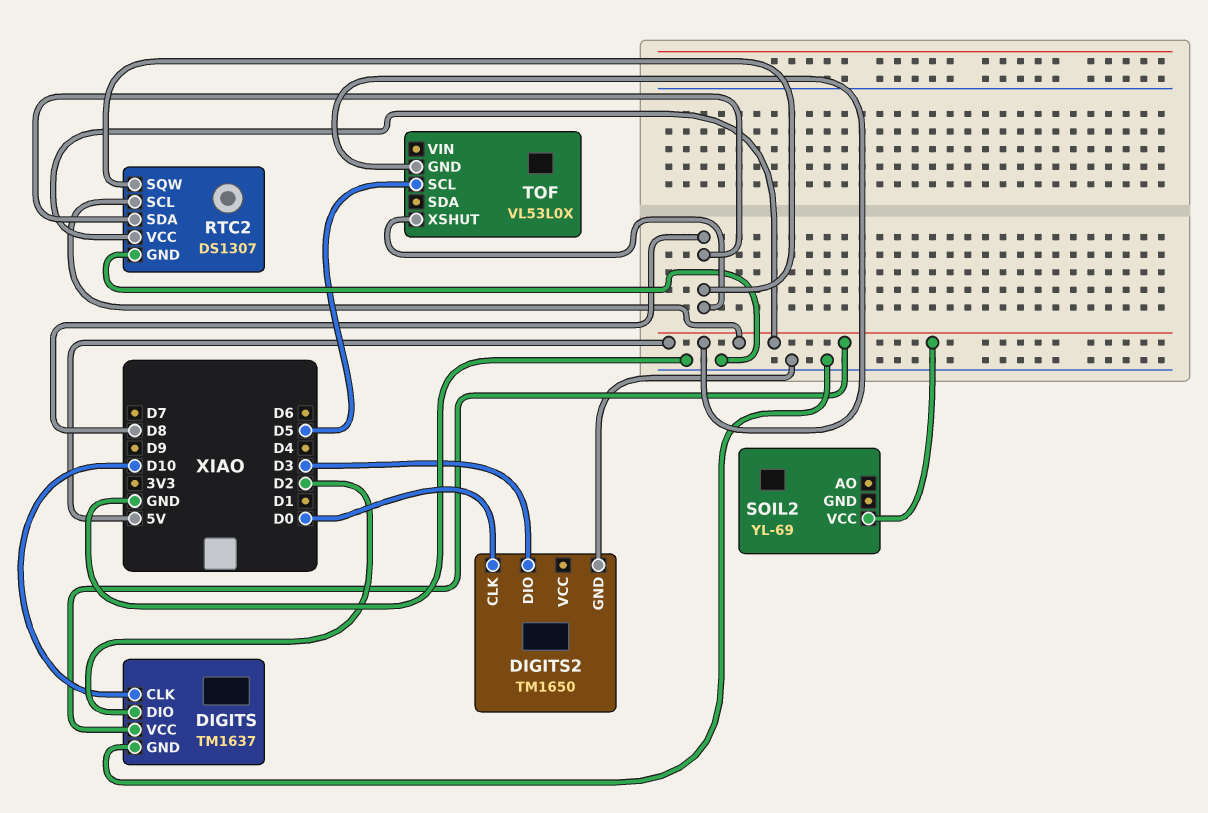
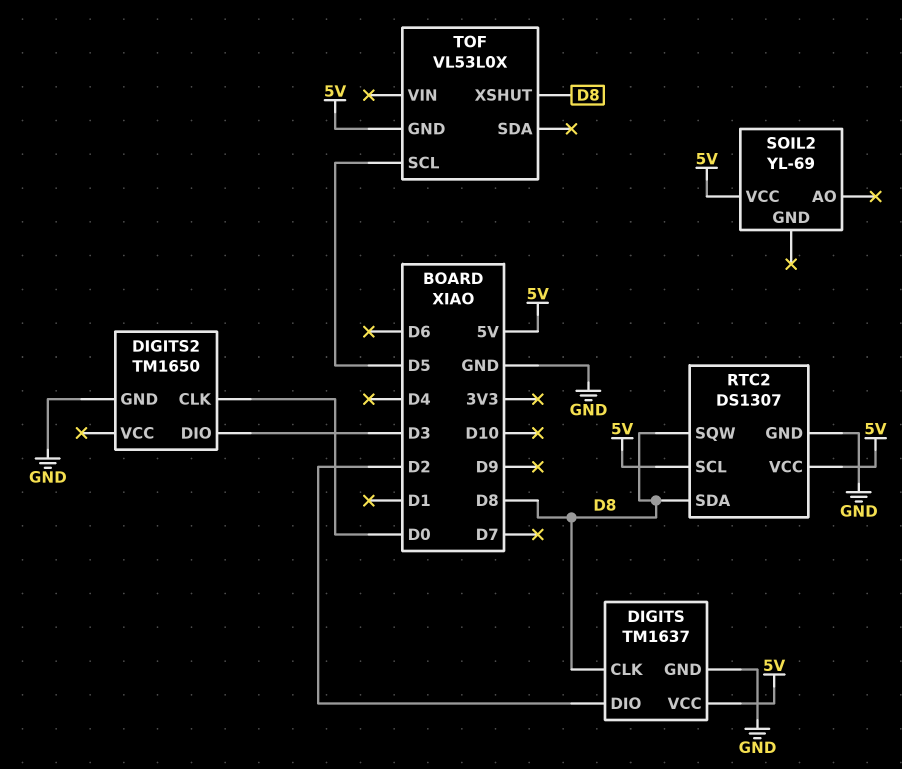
DIGITS pin CLK: D10 -> D8

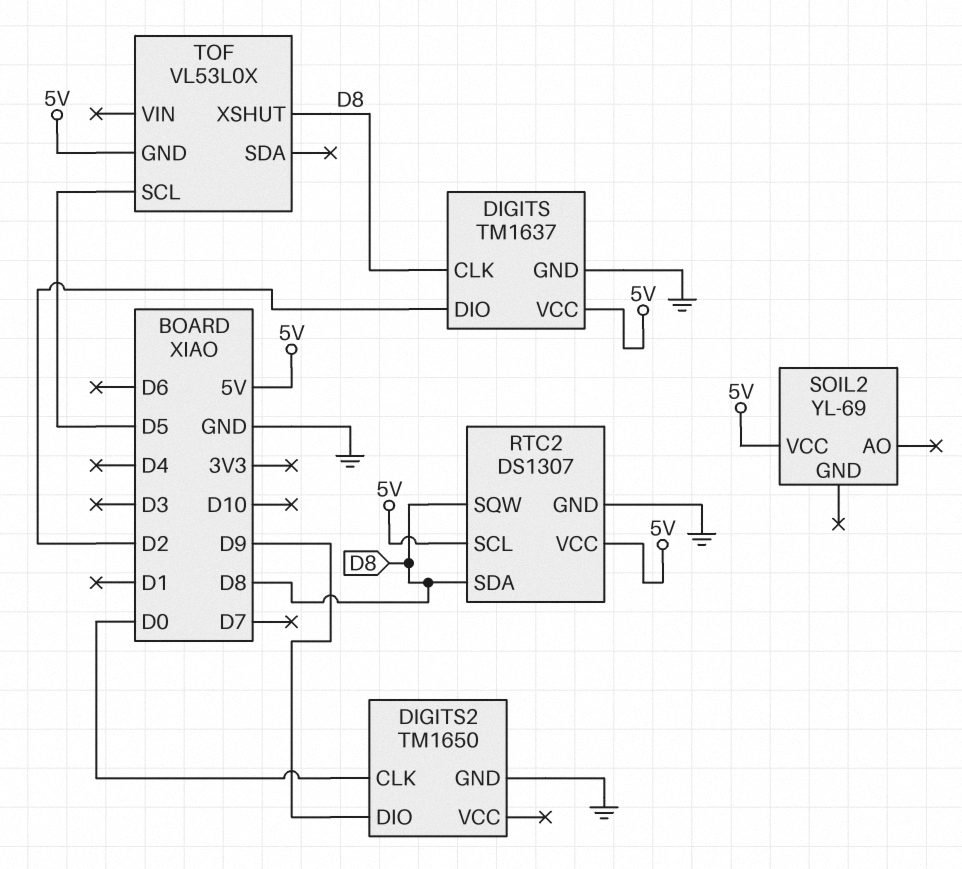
DIGITS2 pin DIO: D3 -> D9

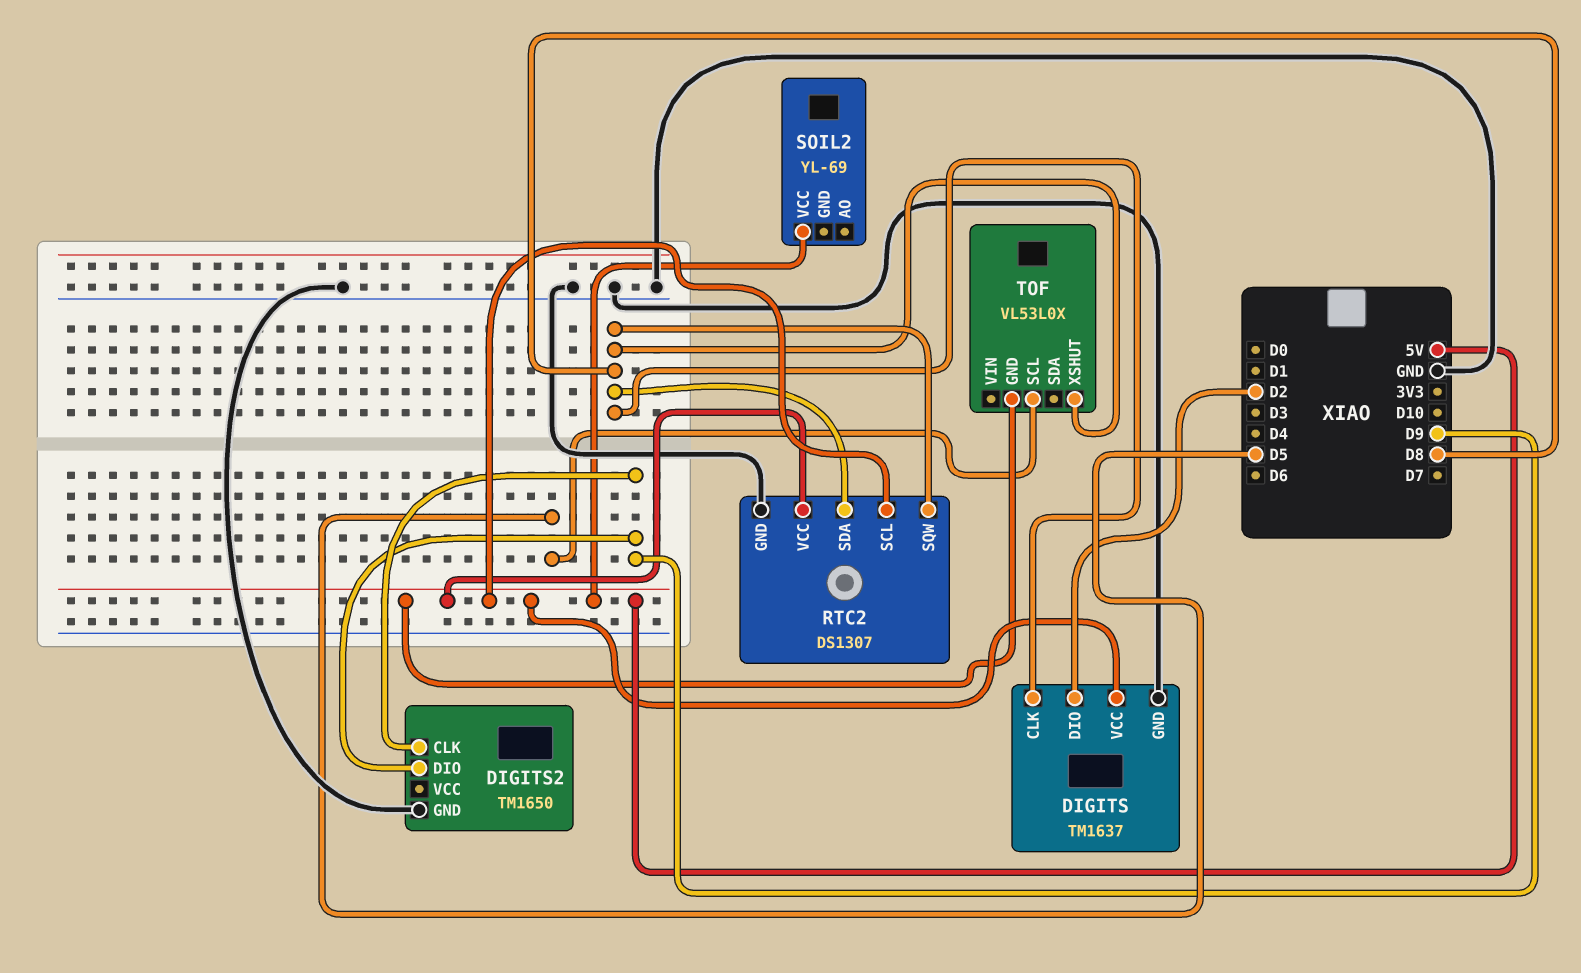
DIGITS2 pin CLK: D0 -> D9

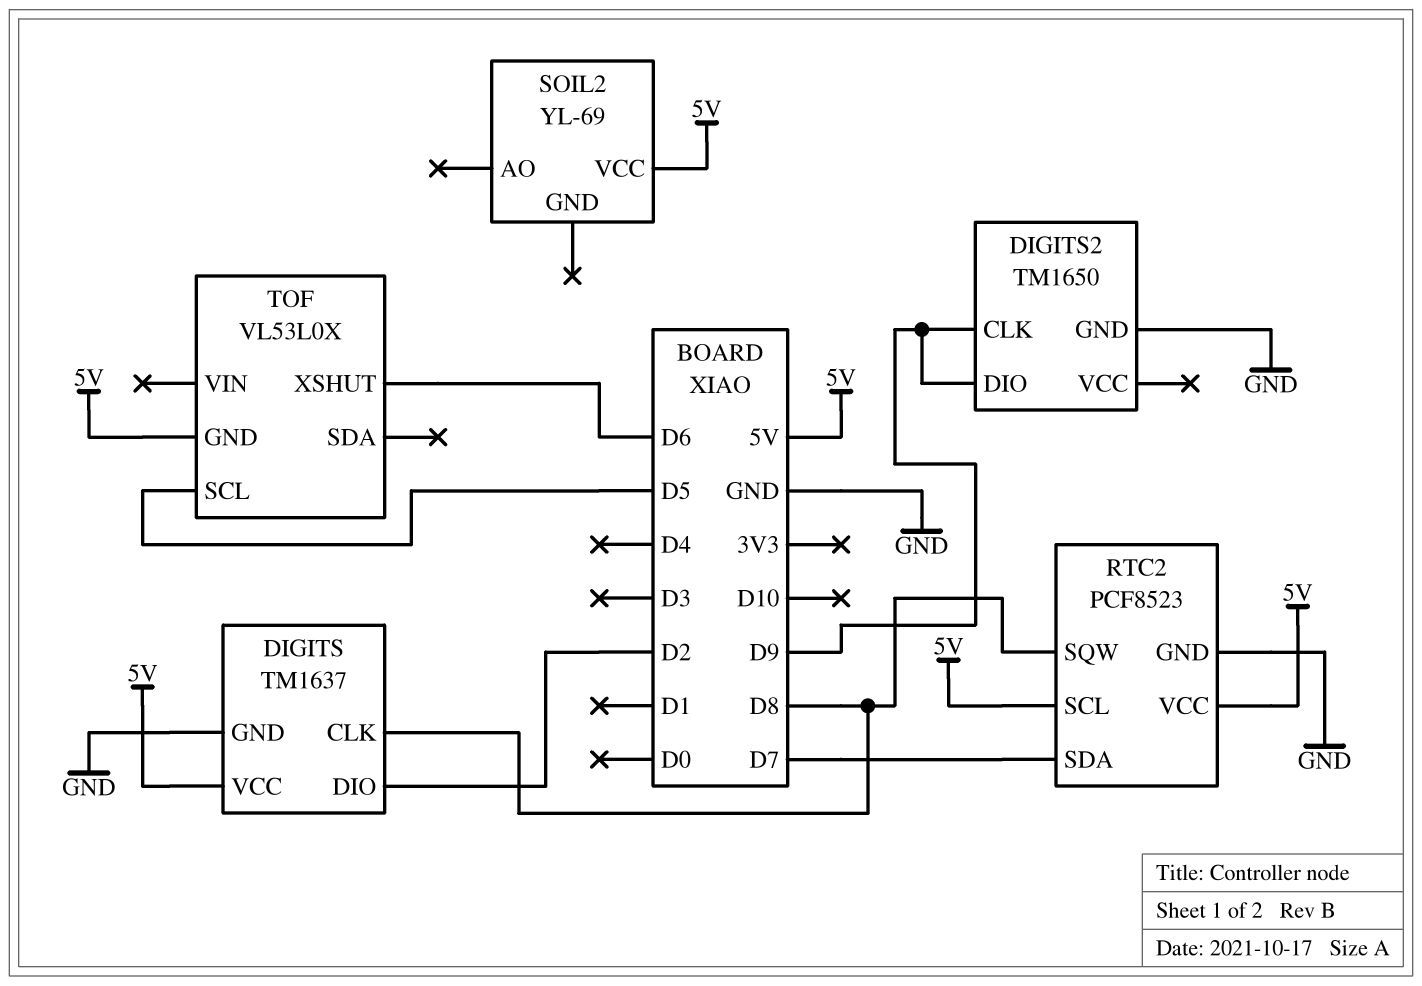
RTC2: DS1307 -> PCF8523
RTC2 pin SDA: D8 -> D7
TOF pin XSHUT: D8 -> D6

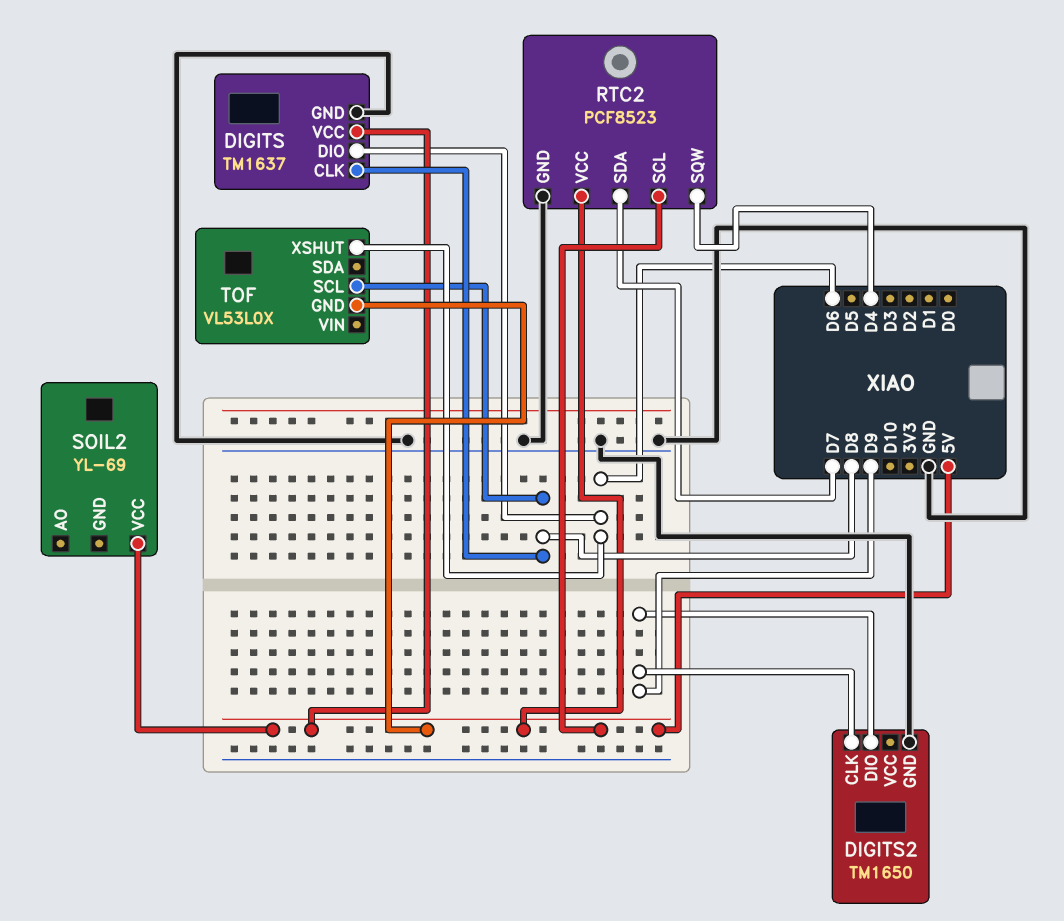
DIGITS pin DIO: D2 -> D6
RTC2 pin SQW: D8 -> D4
TOF pin SCL: D5 -> D8

